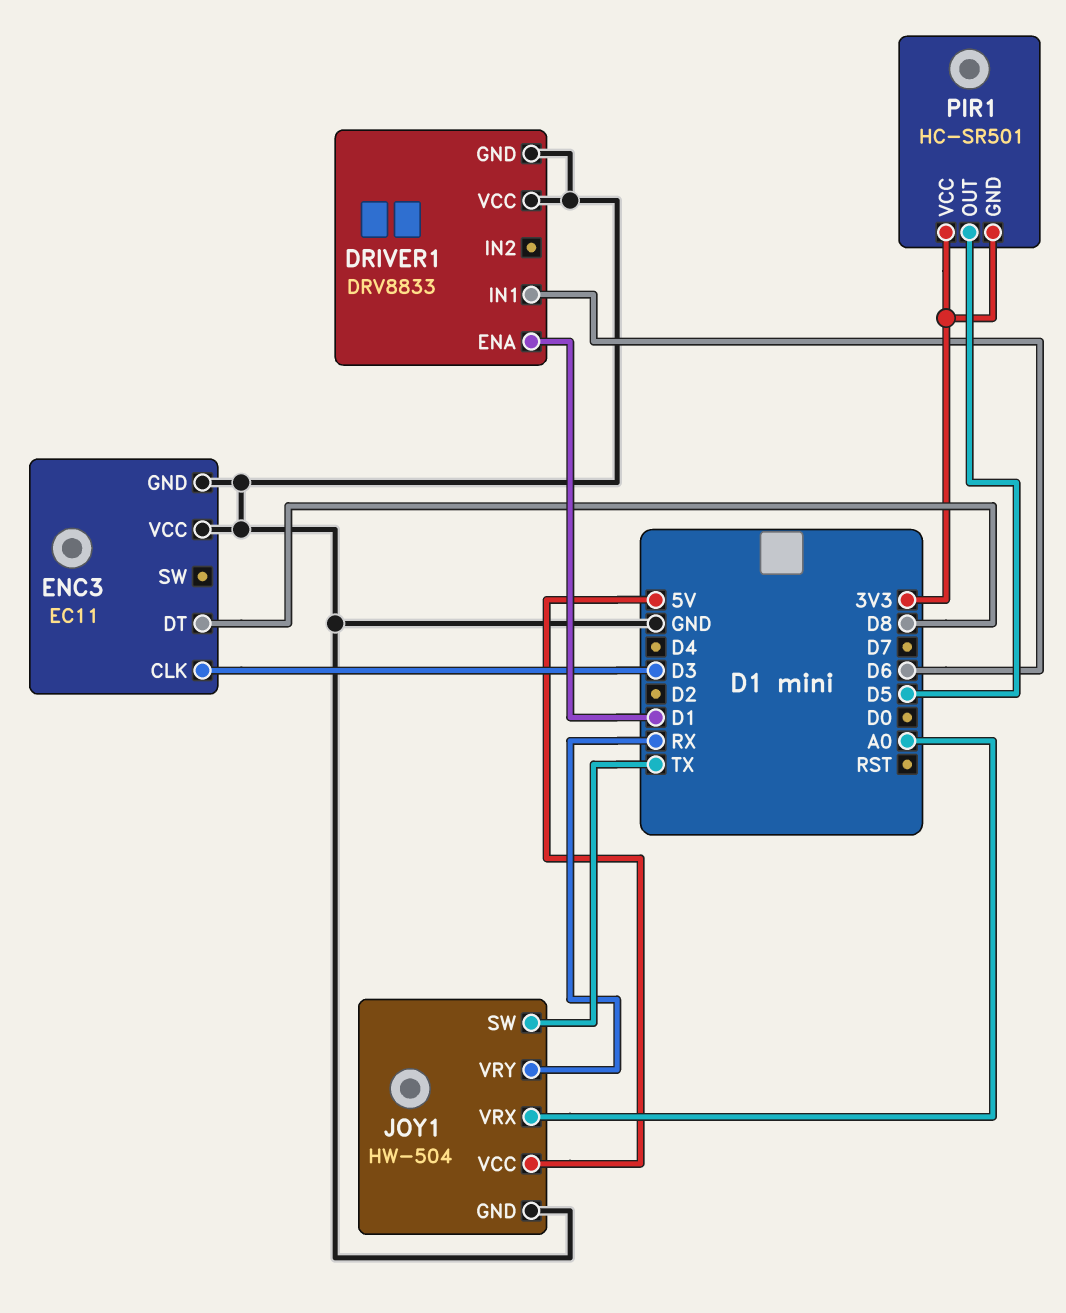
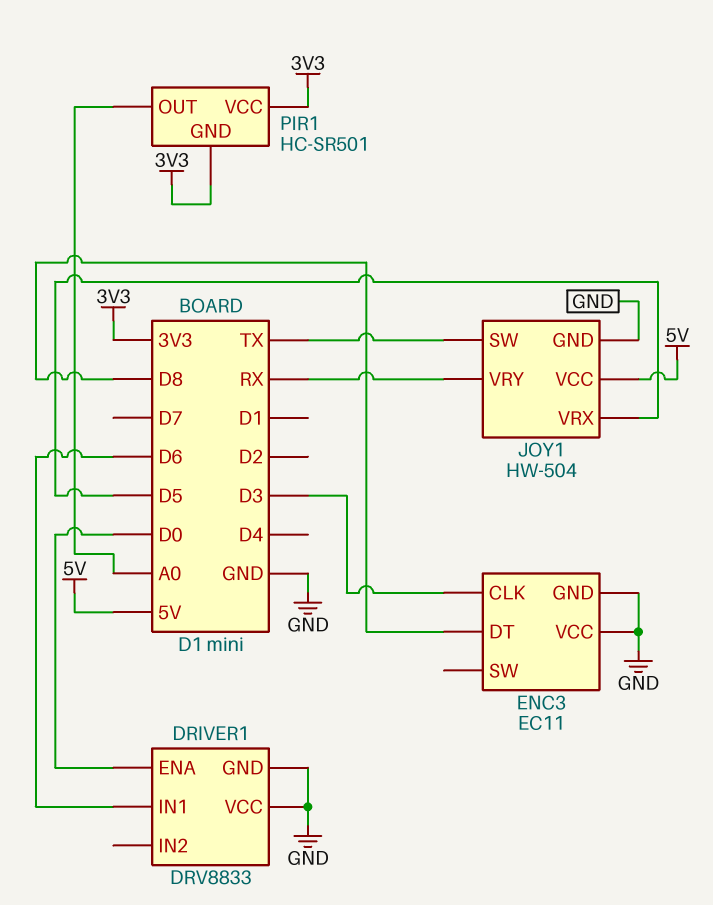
DRIVER1 pin ENA: D1 -> D0
JOY1 pin VRX: A0 -> D5
PIR1 pin OUT: D5 -> A0

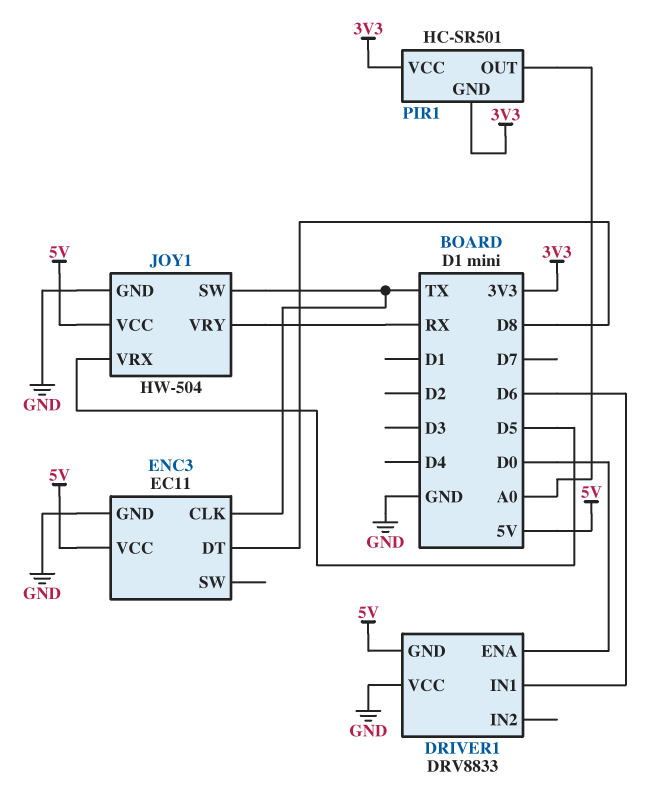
DRIVER1 pin GND: GND -> 5V
ENC3 pin CLK: D3 -> TX
ENC3 pin VCC: GND -> 5V

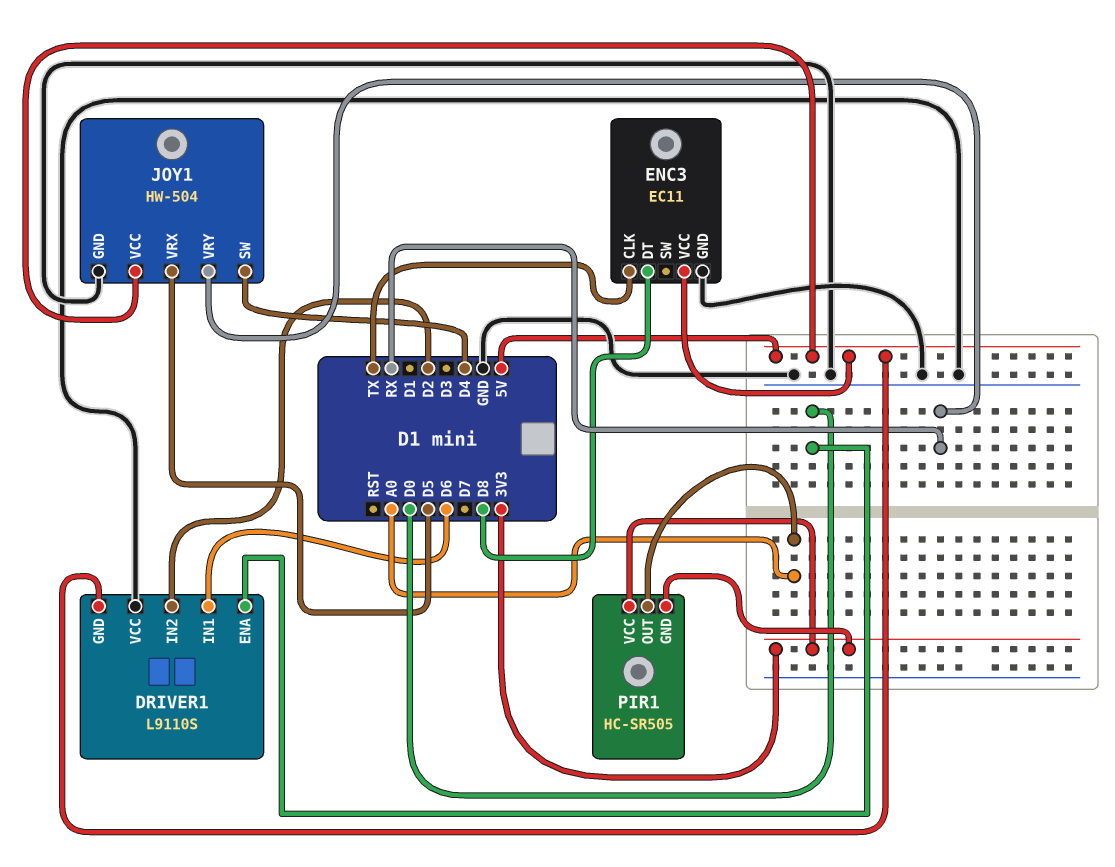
DRIVER1: DRV8833 -> L9110S
DRIVER1 pin IN2: none -> D2
JOY1 pin SW: TX -> D4
PIR1: HC-SR501 -> HC-SR505

